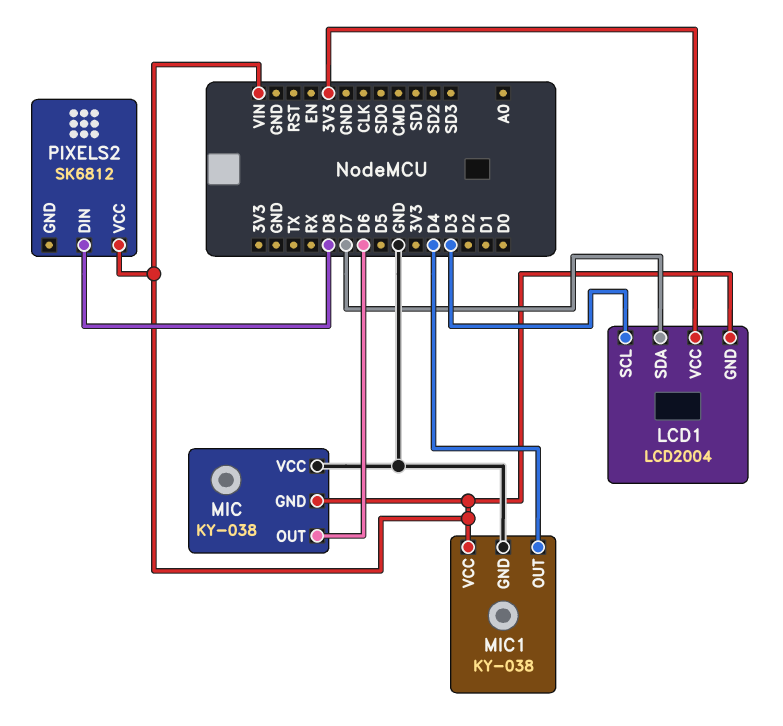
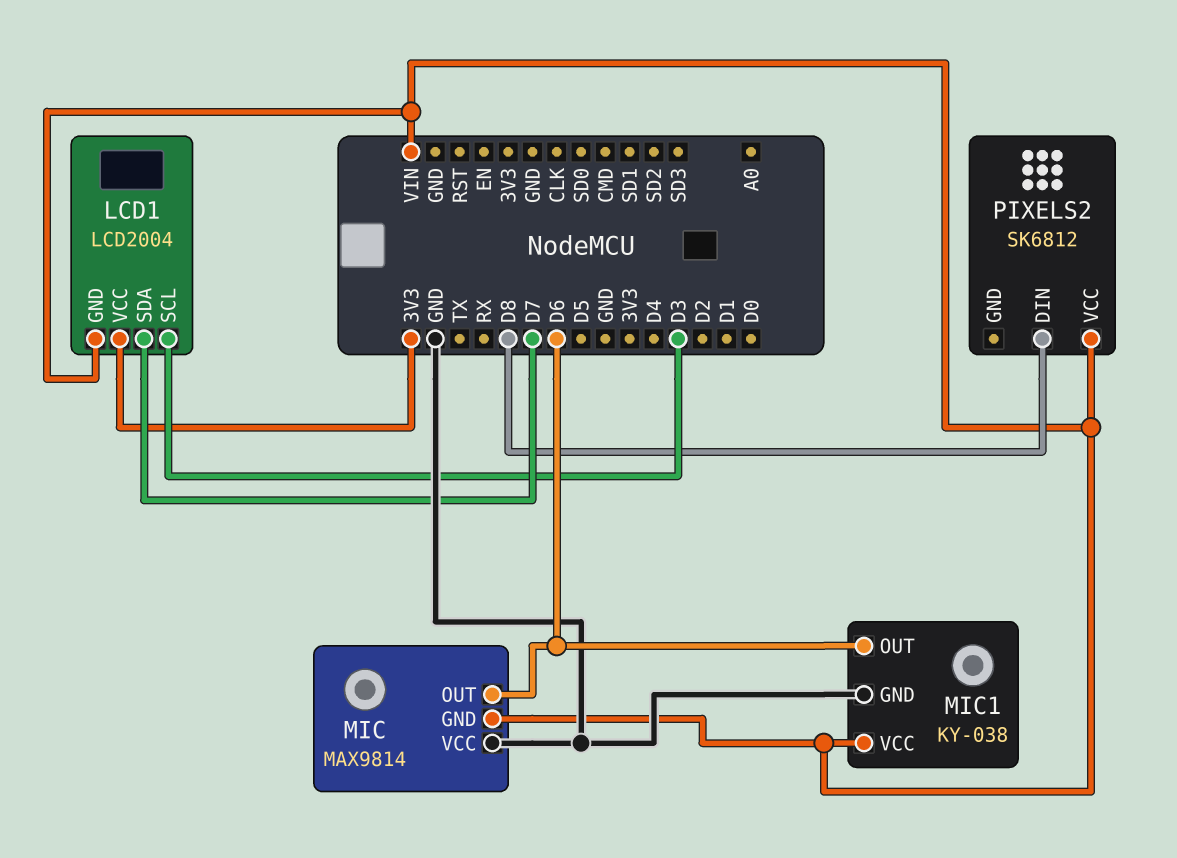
MIC: KY-038 -> MAX9814
MIC1 pin OUT: D4 -> D6

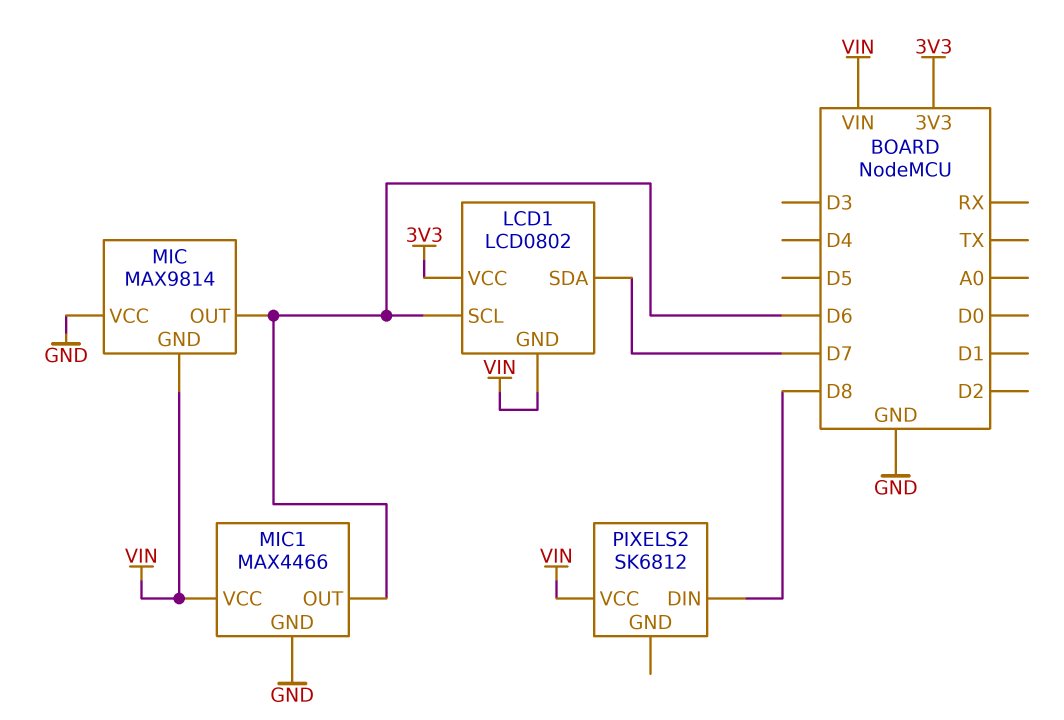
LCD1: LCD2004 -> LCD0802
LCD1 pin SCL: D3 -> D6
MIC1: KY-038 -> MAX4466

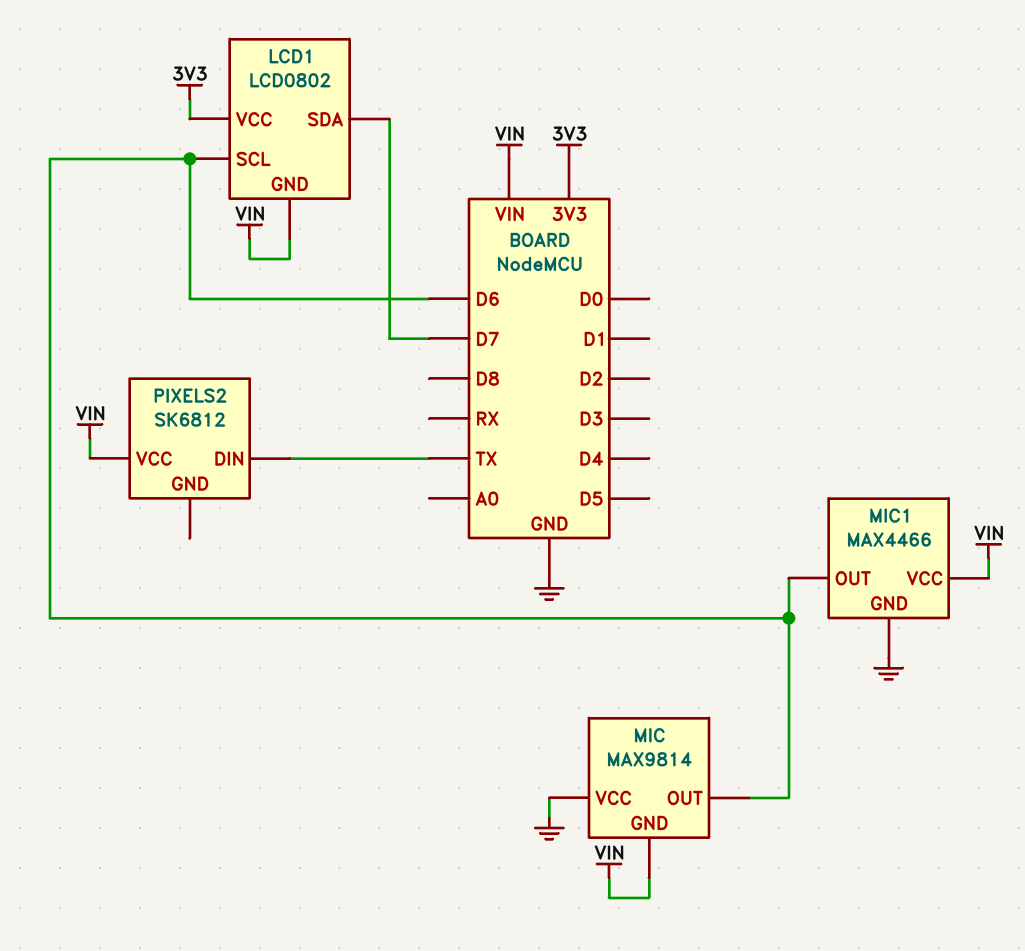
PIXELS2 pin DIN: D8 -> TX

